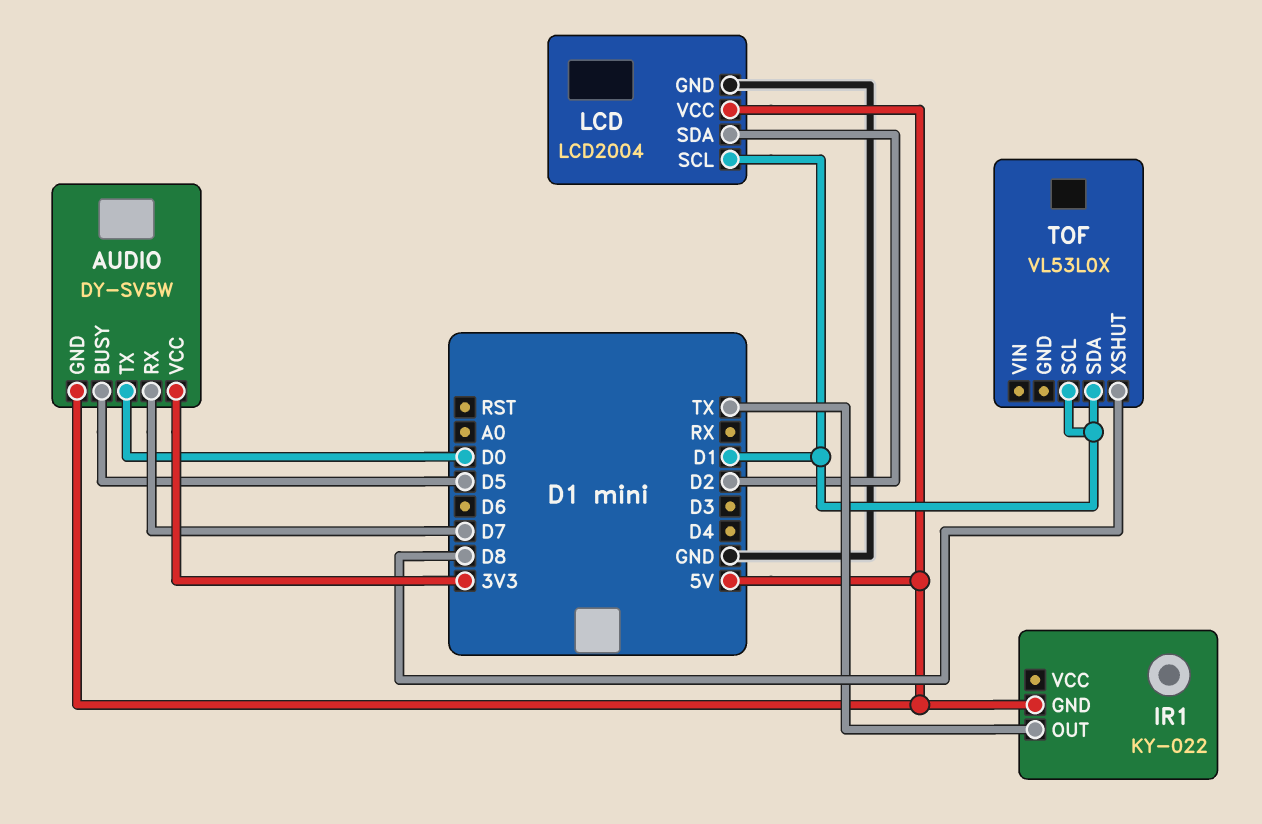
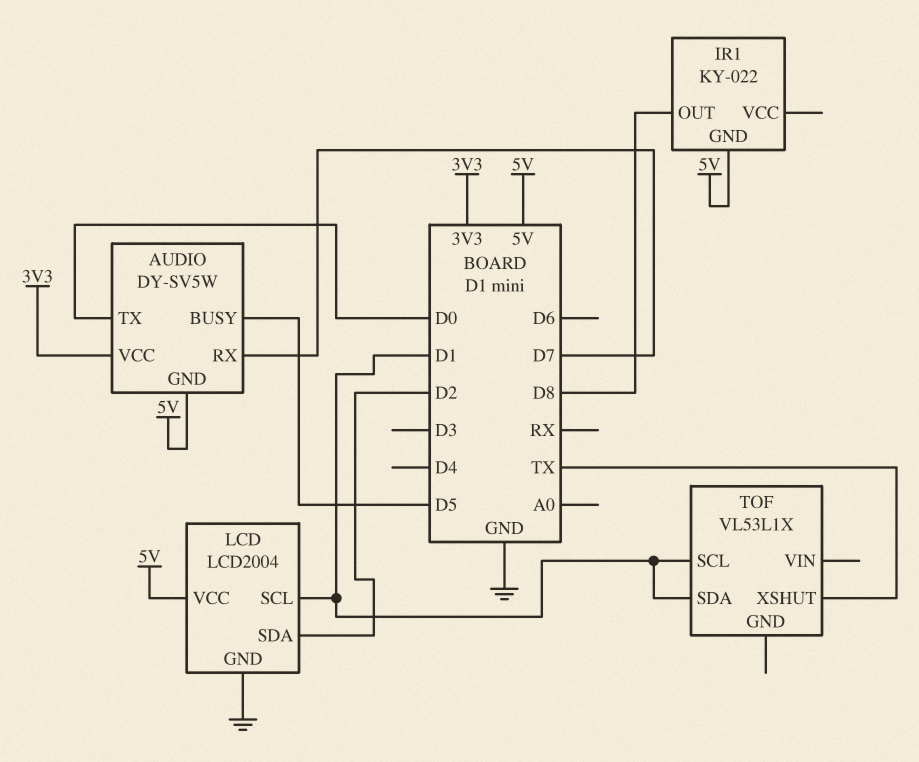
IR1 pin OUT: TX -> D8
TOF: VL53L0X -> VL53L1X
TOF pin XSHUT: D8 -> TX

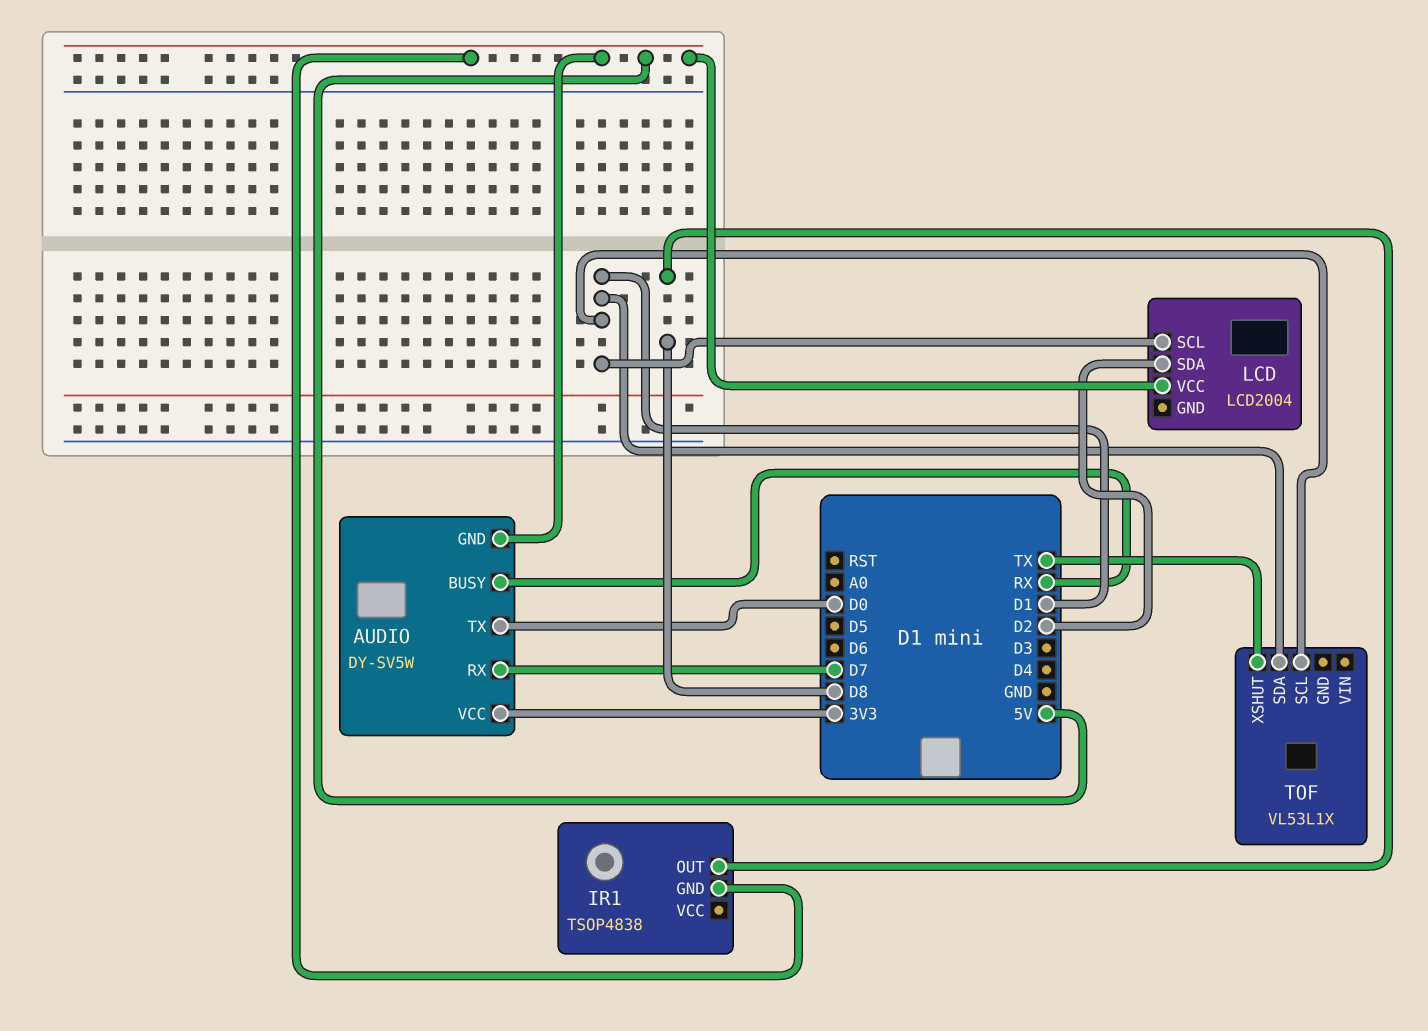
AUDIO pin BUSY: D5 -> RX
IR1: KY-022 -> TSOP4838
LCD pin GND: GND -> none

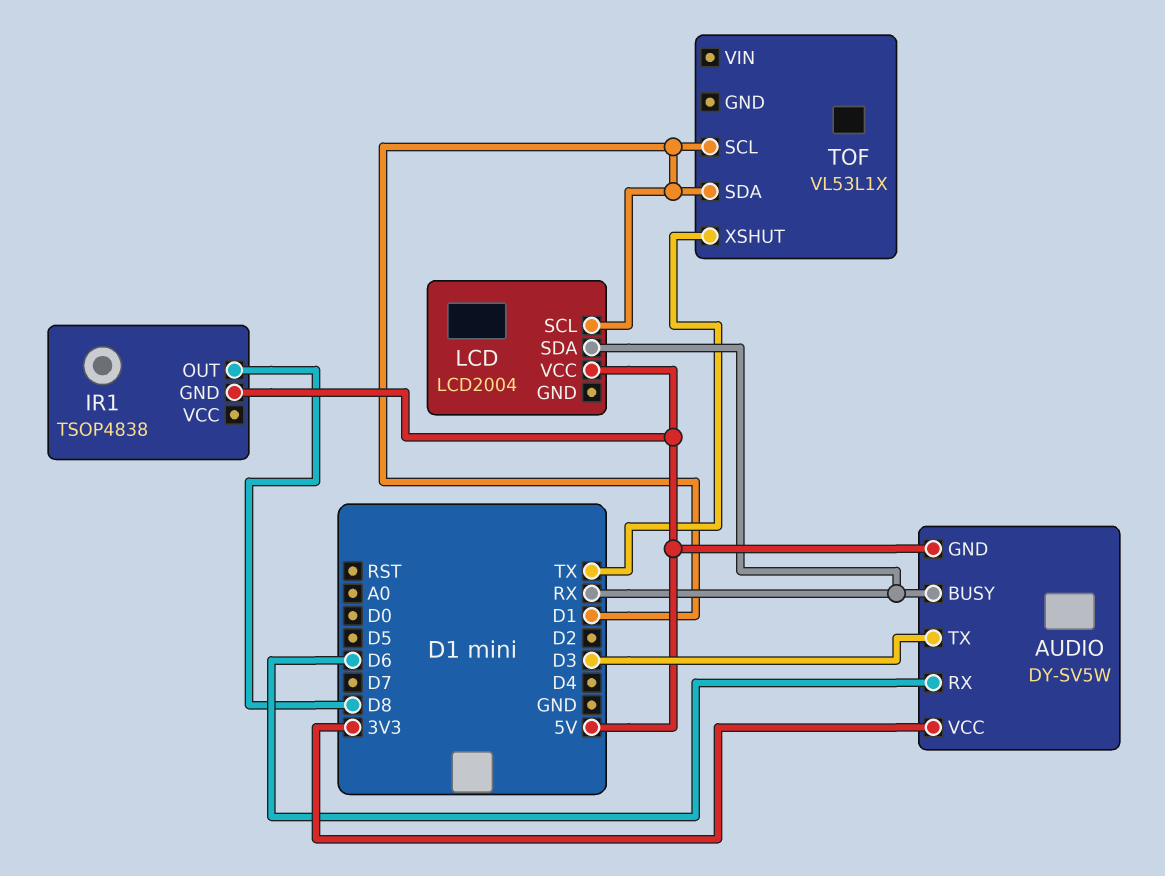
AUDIO pin RX: D7 -> D6
AUDIO pin TX: D0 -> D3
LCD pin SDA: D2 -> RX

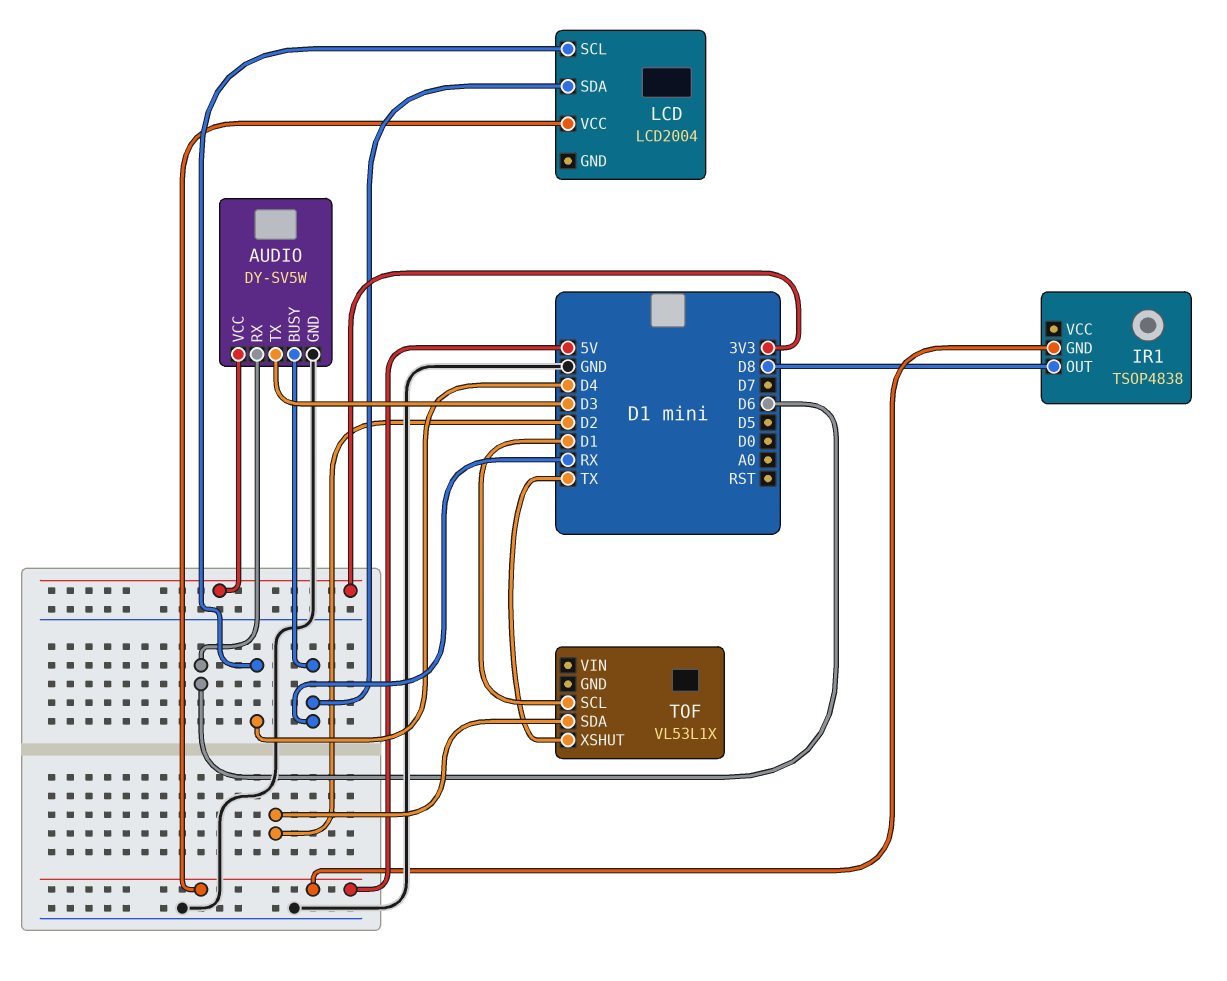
AUDIO pin GND: 5V -> GND
LCD pin SCL: D1 -> D4
TOF pin SDA: D1 -> D2

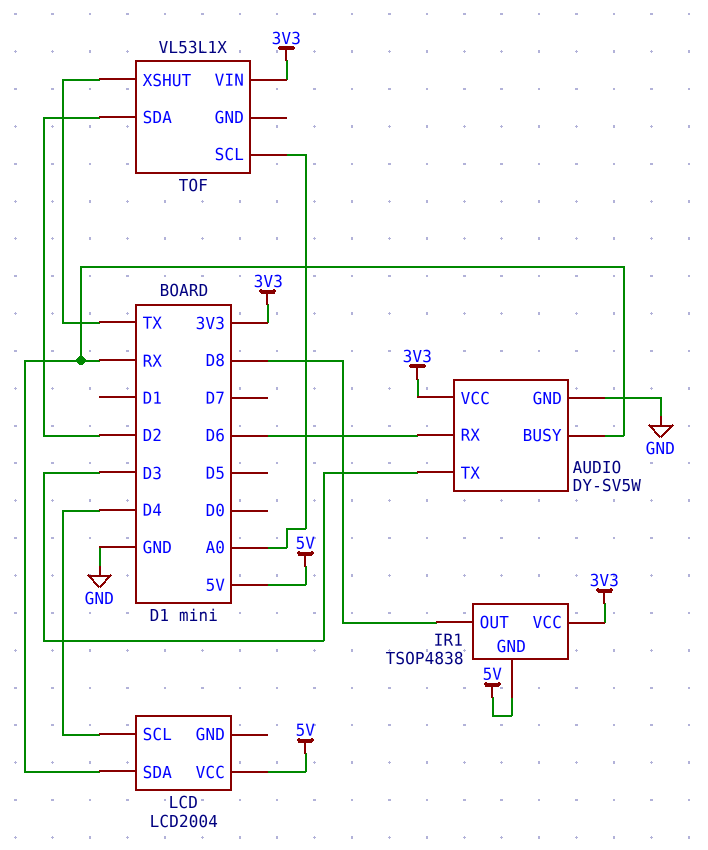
IR1 pin VCC: none -> 3V3
TOF pin SCL: D1 -> A0
TOF pin VIN: none -> 3V3

